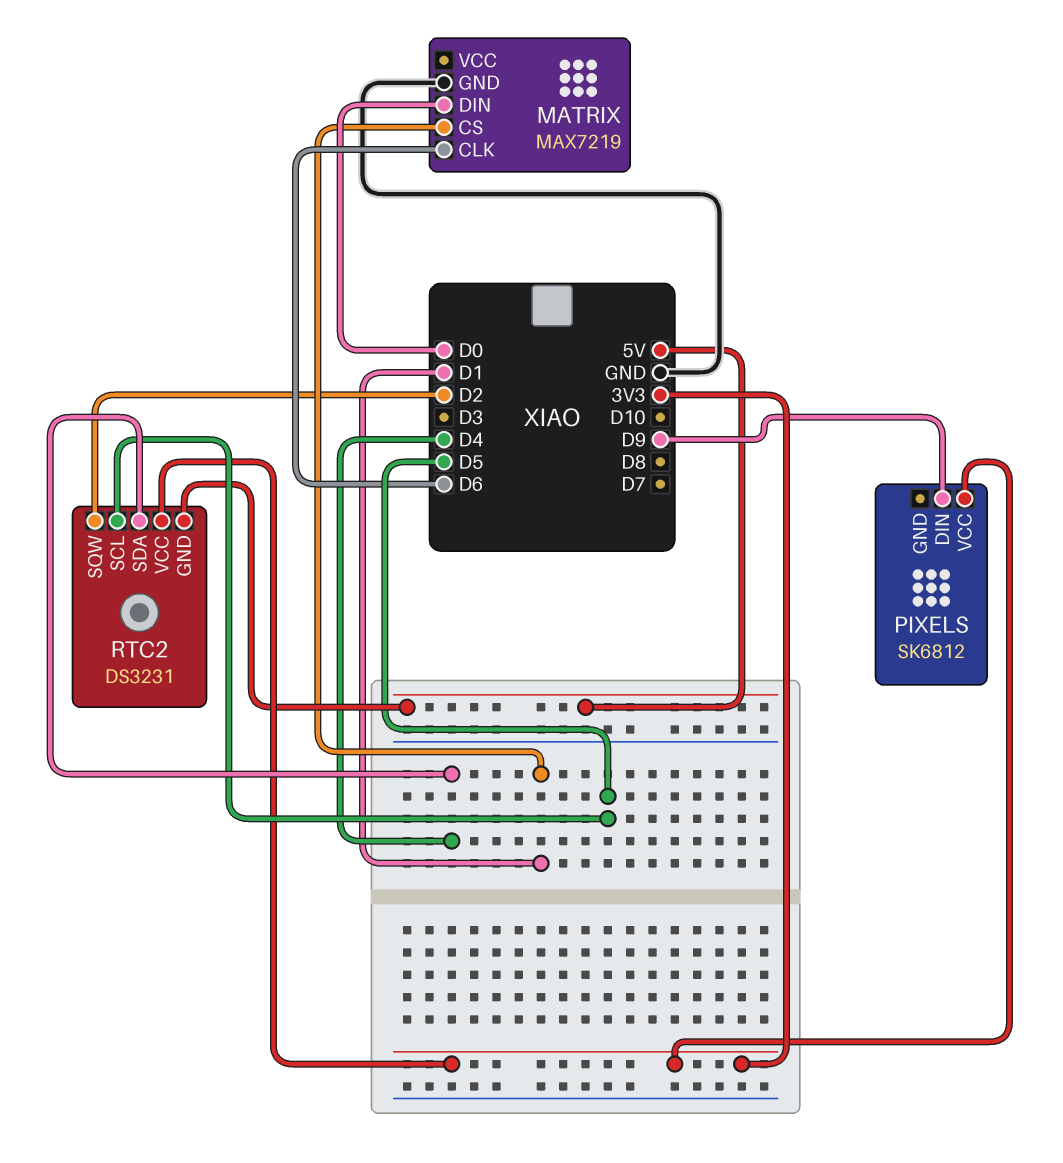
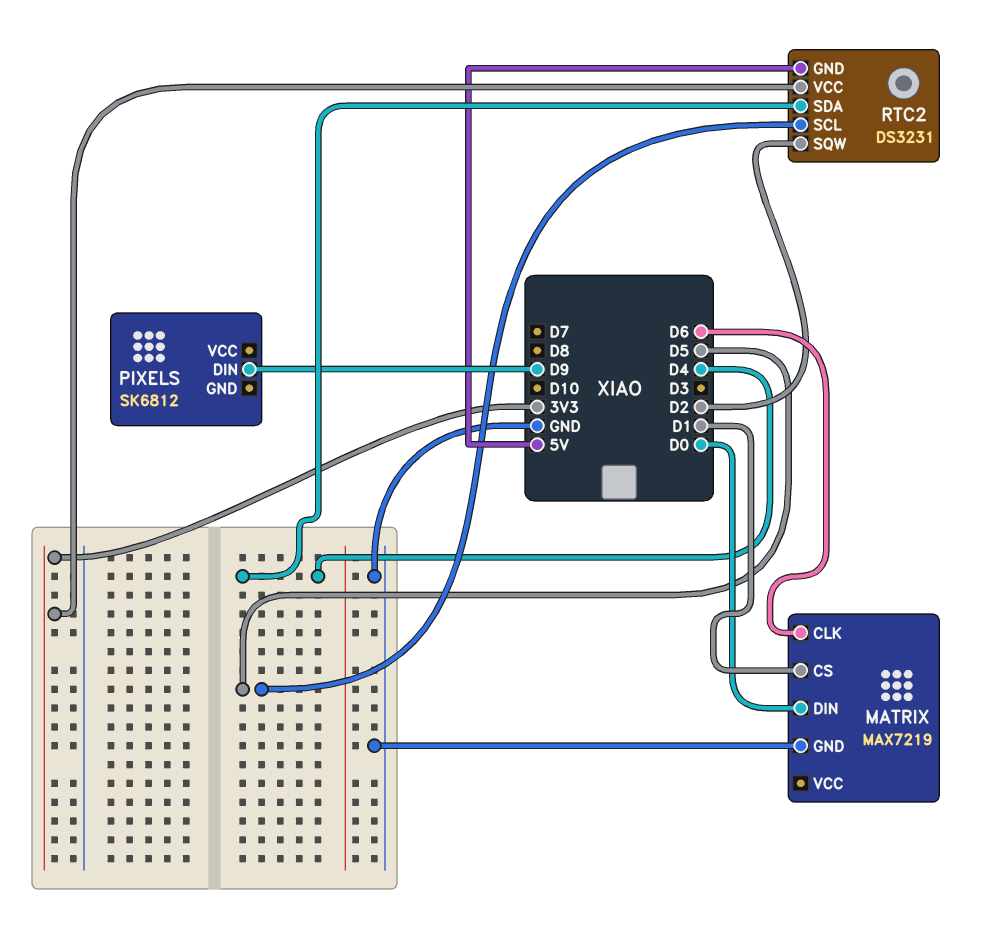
PIXELS pin VCC: 3V3 -> none

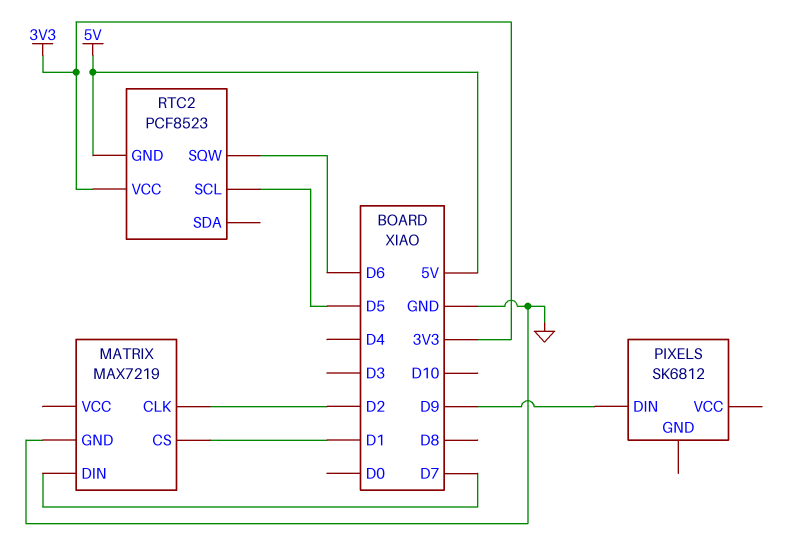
MATRIX pin CLK: D6 -> D2
MATRIX pin DIN: D0 -> D7
RTC2: DS3231 -> PCF8523
RTC2 pin SDA: D4 -> none
RTC2 pin SQW: D2 -> D6

